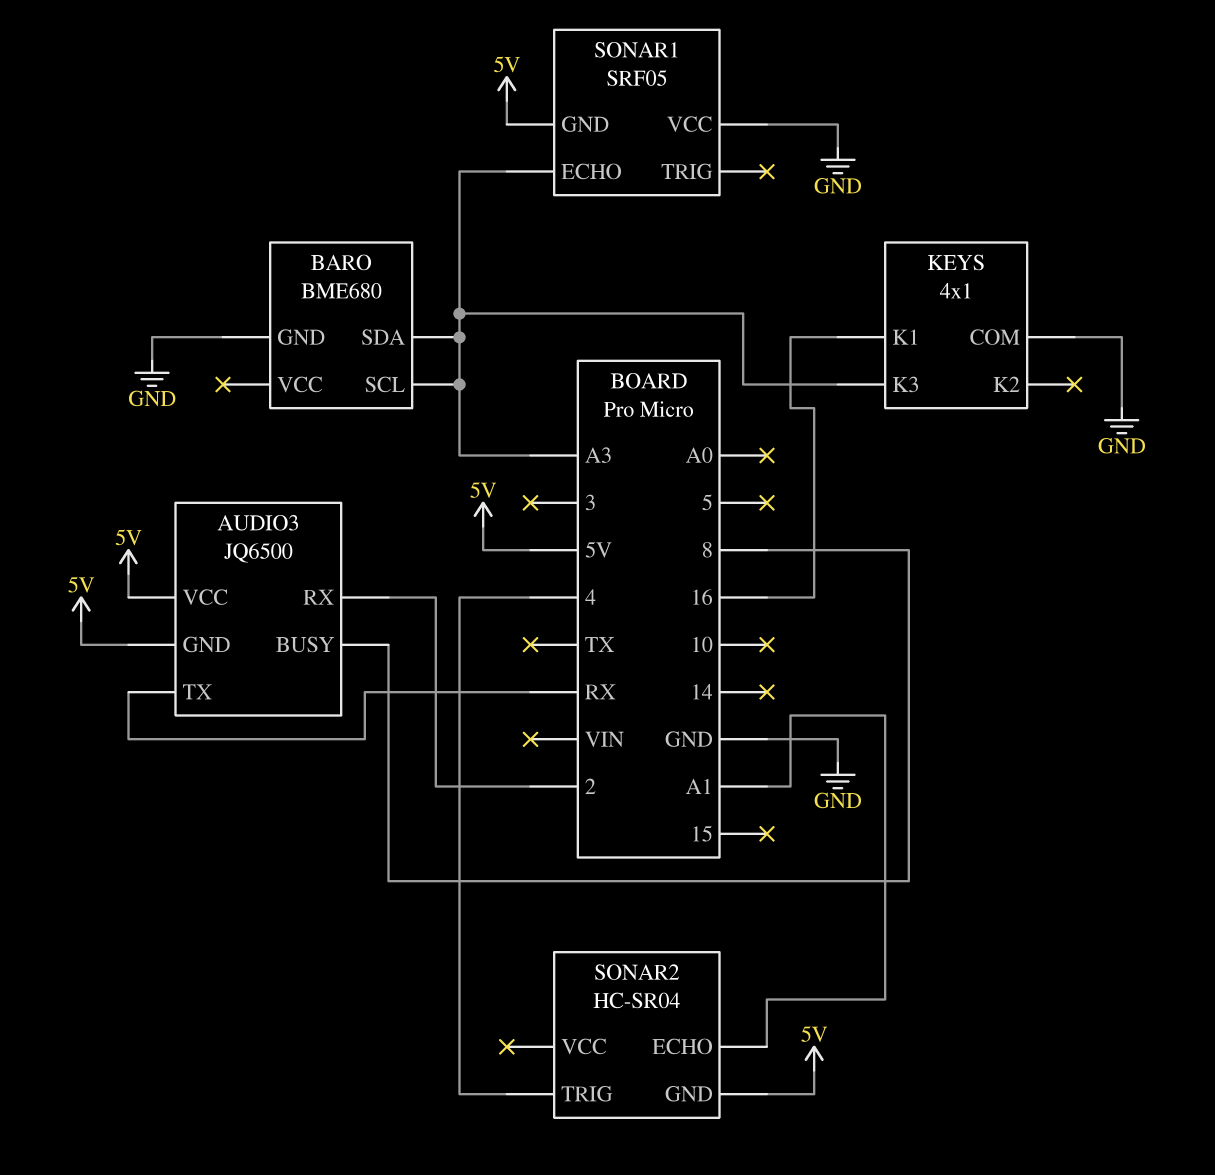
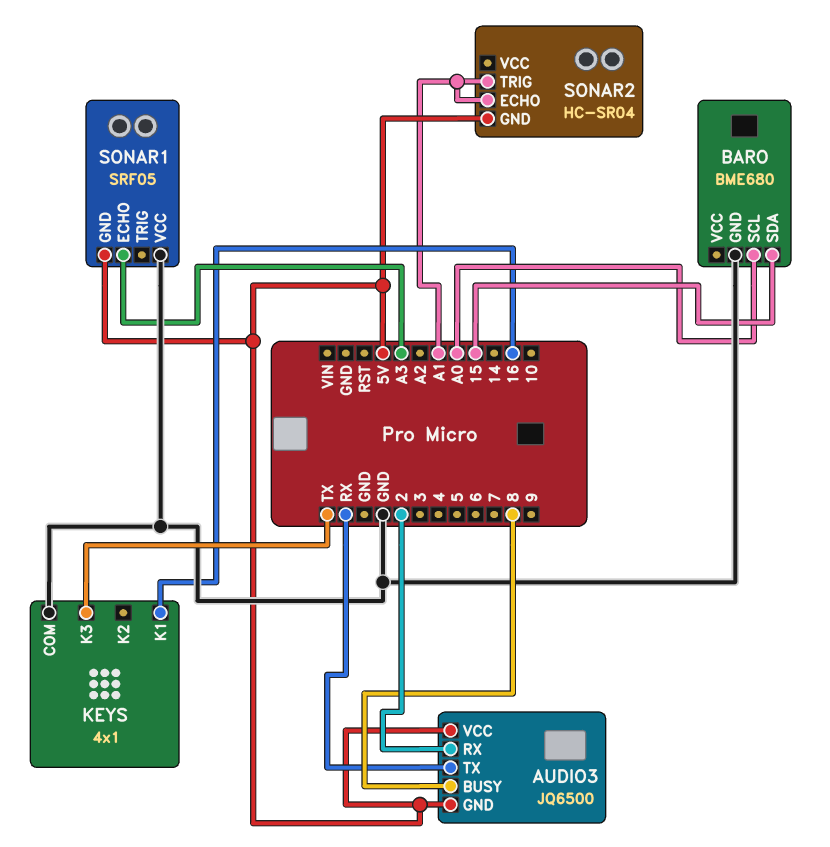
BARO pin SCL: A3 -> A0
BARO pin SDA: A3 -> 15
KEYS pin K3: A3 -> TX
SONAR2 pin TRIG: 4 -> A1

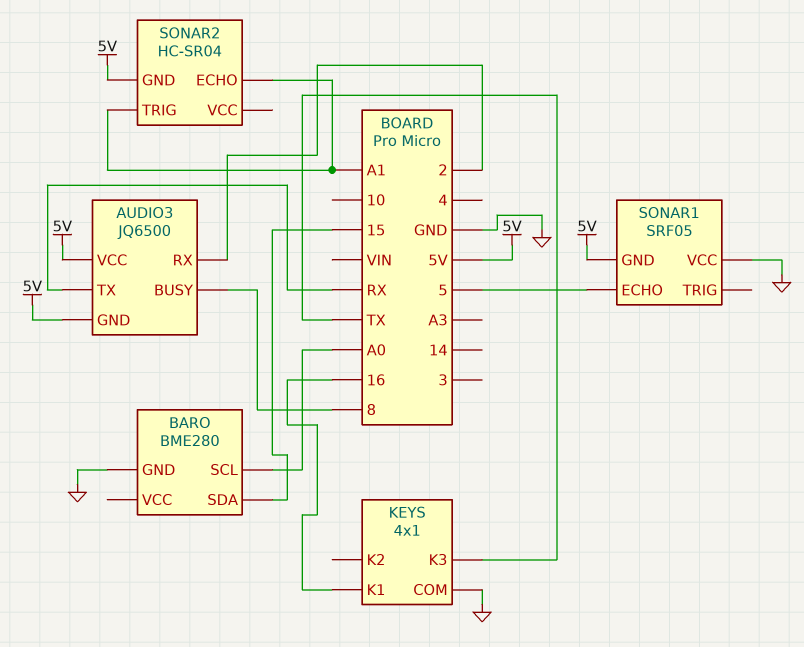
BARO: BME680 -> BME280
SONAR1 pin ECHO: A3 -> 5

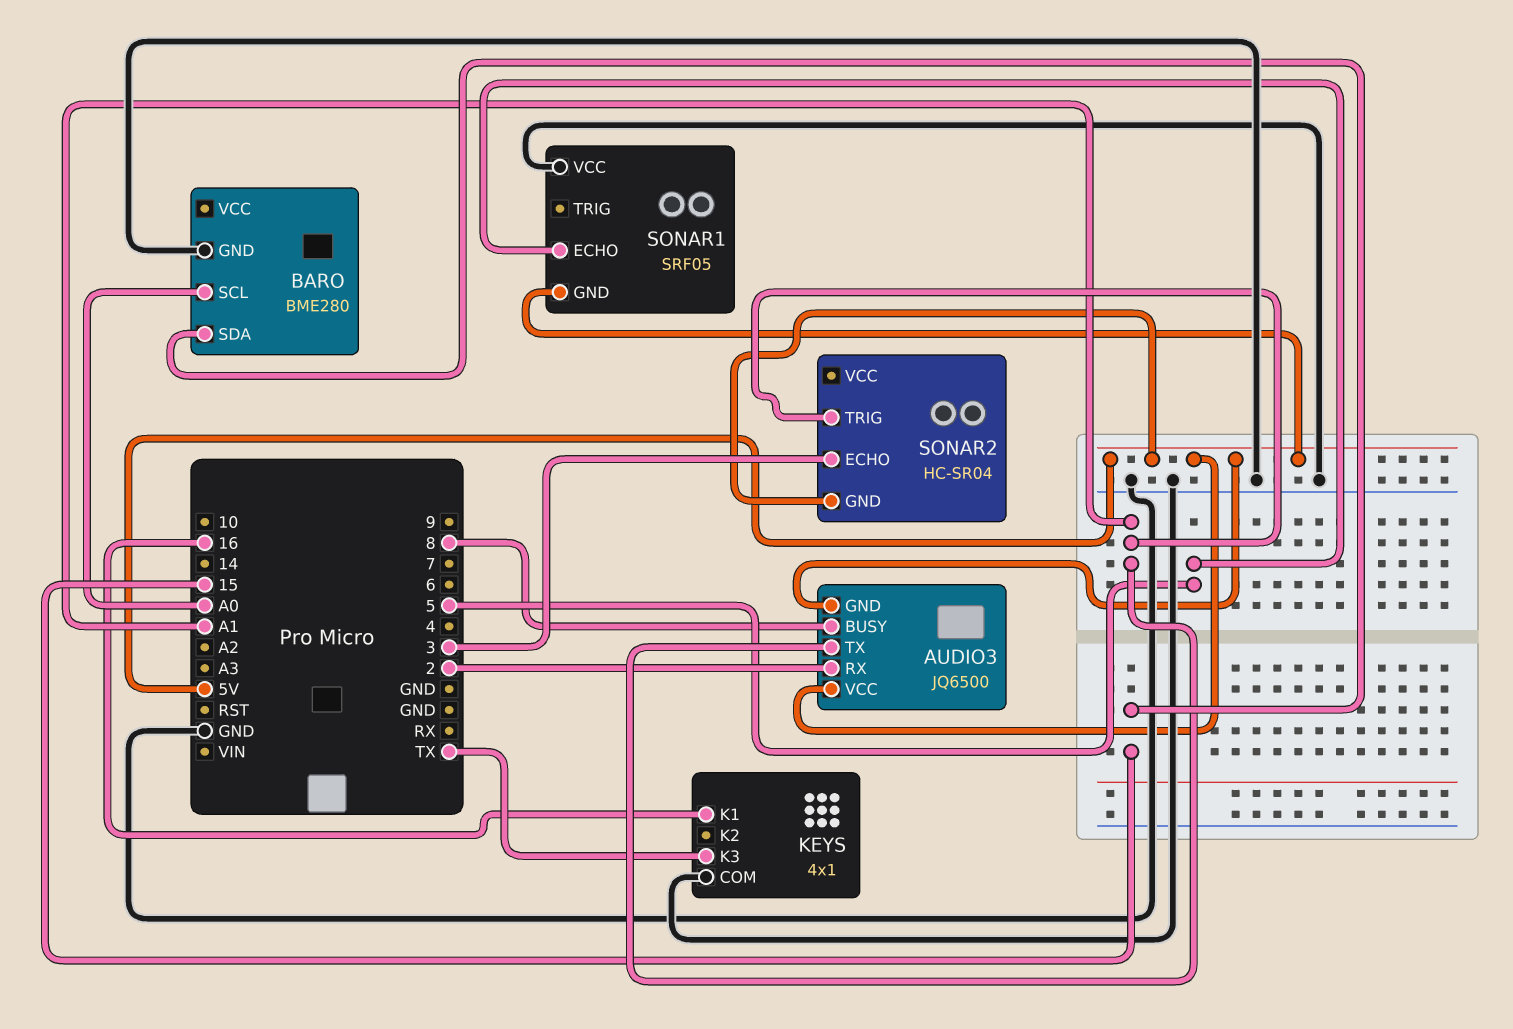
AUDIO3 pin TX: RX -> A1
SONAR2 pin ECHO: A1 -> 3

